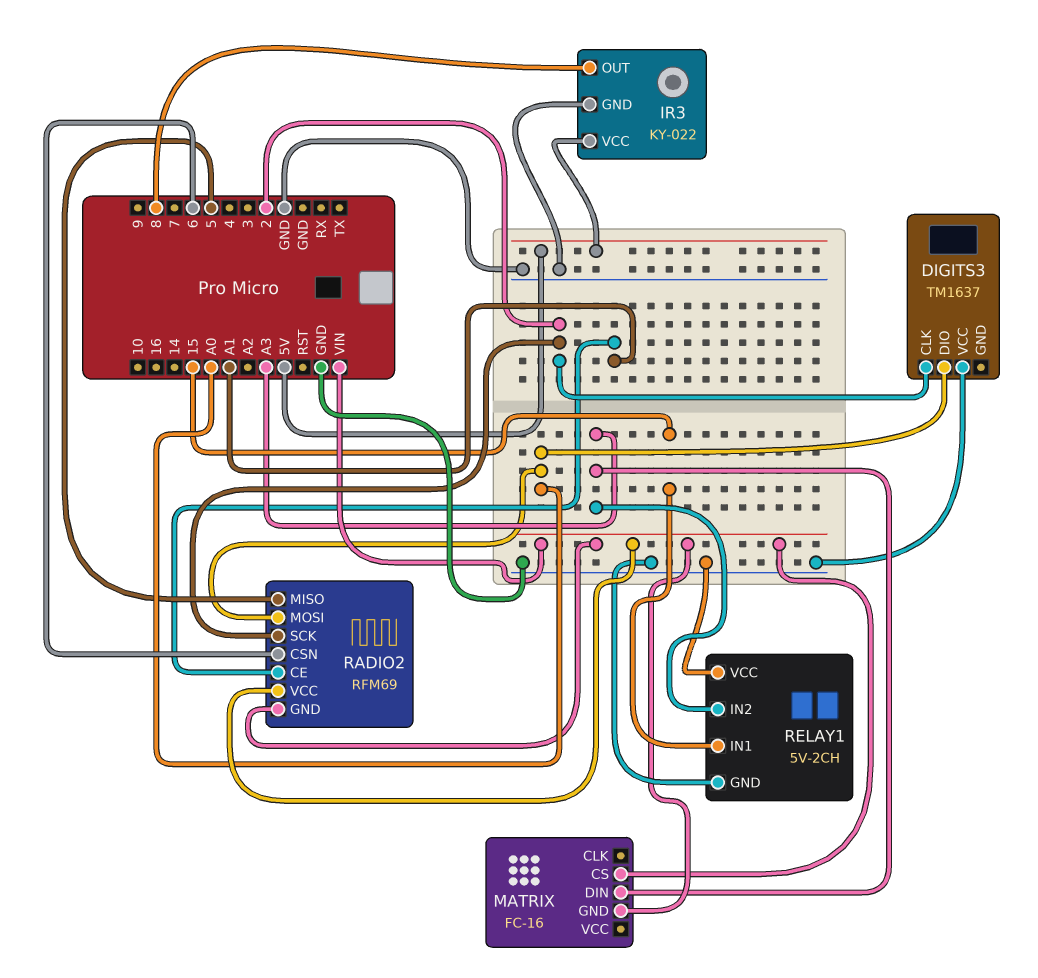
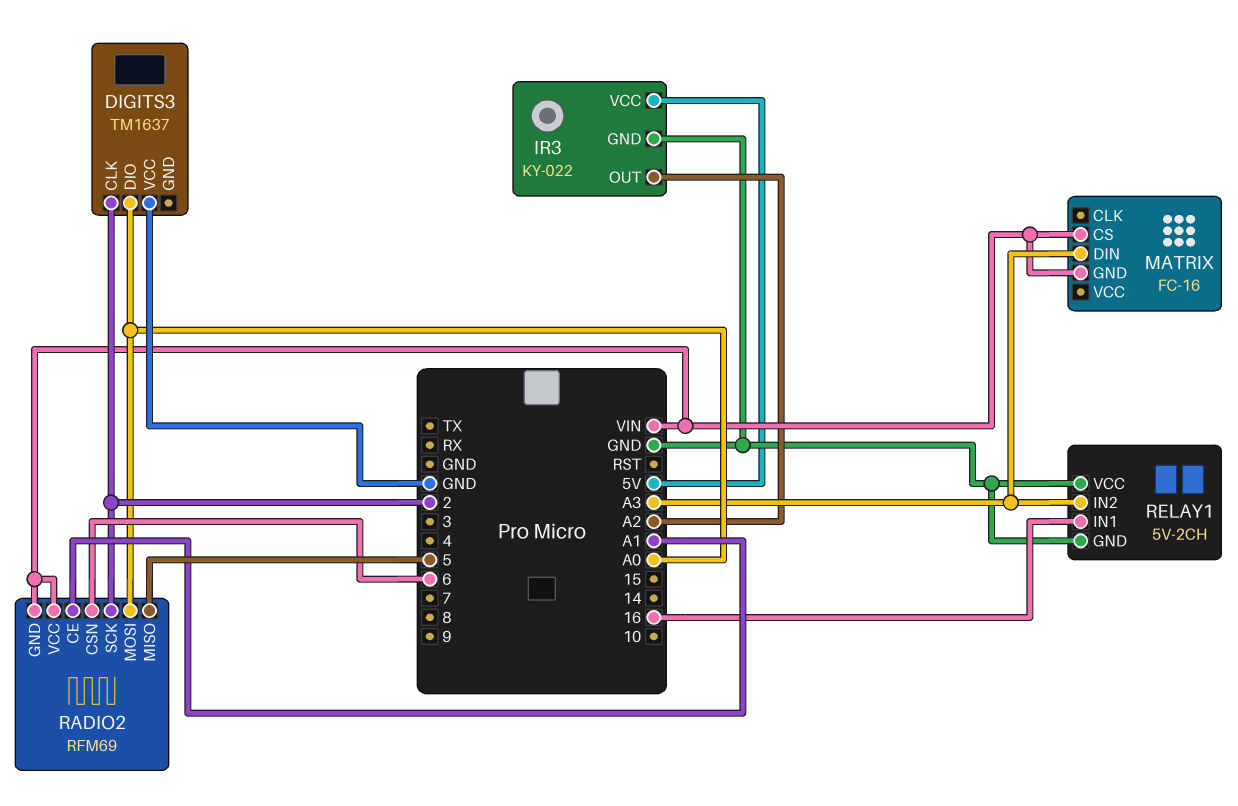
IR3 pin OUT: 8 -> A2
RELAY1 pin IN1: 15 -> 16

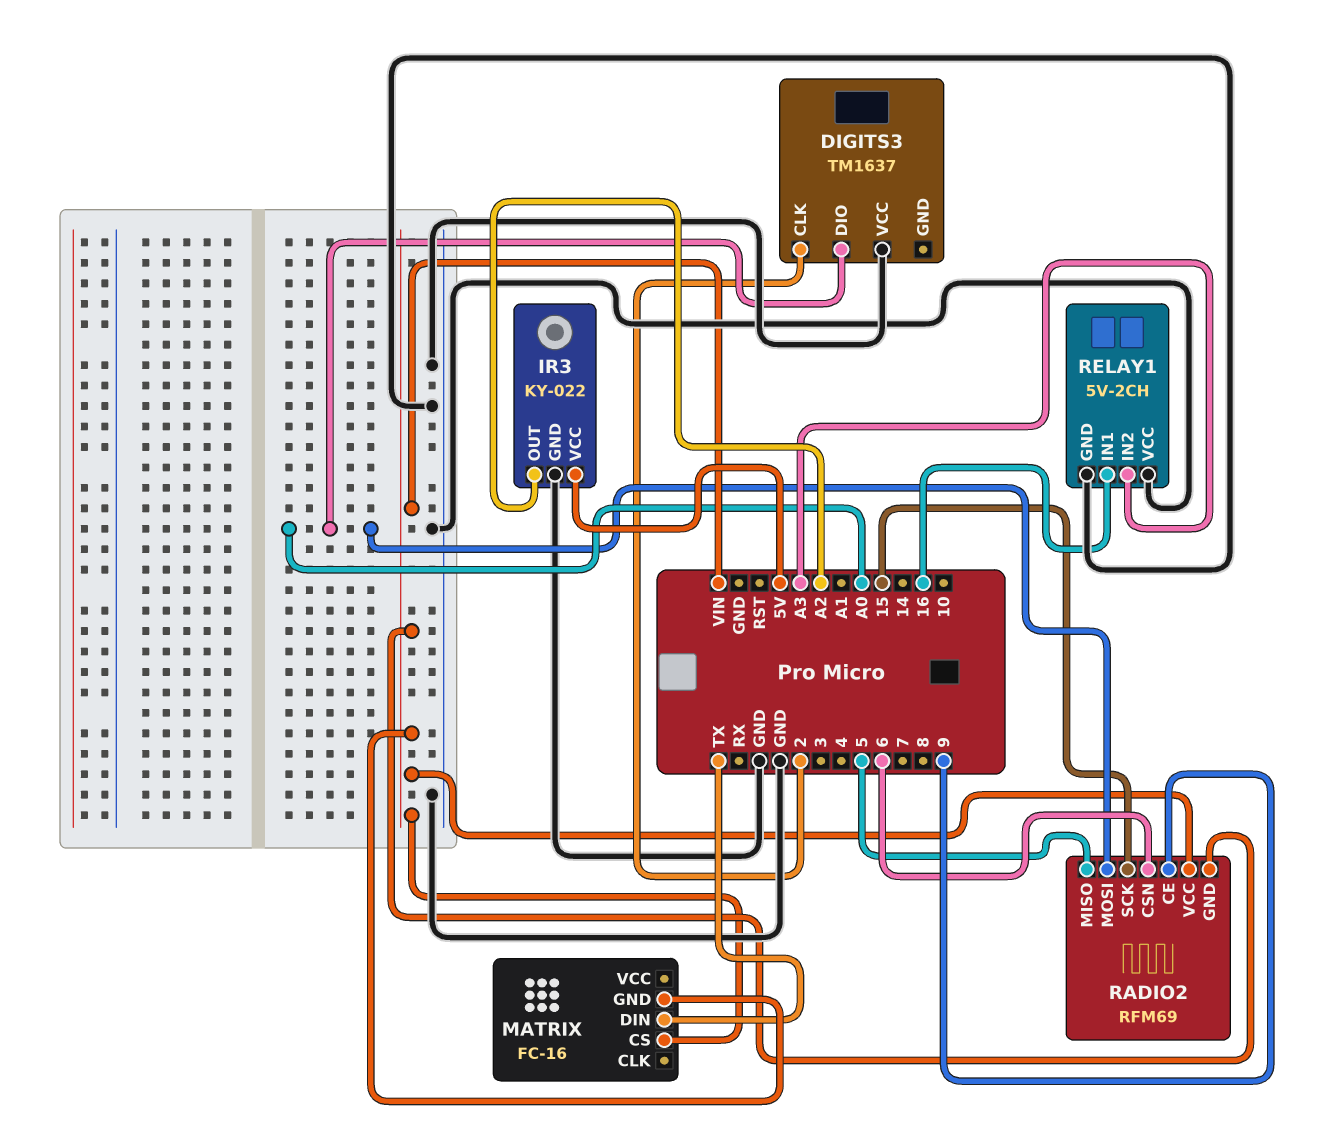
MATRIX pin DIN: A3 -> TX
RADIO2 pin CE: A1 -> 9
RADIO2 pin SCK: 2 -> 15

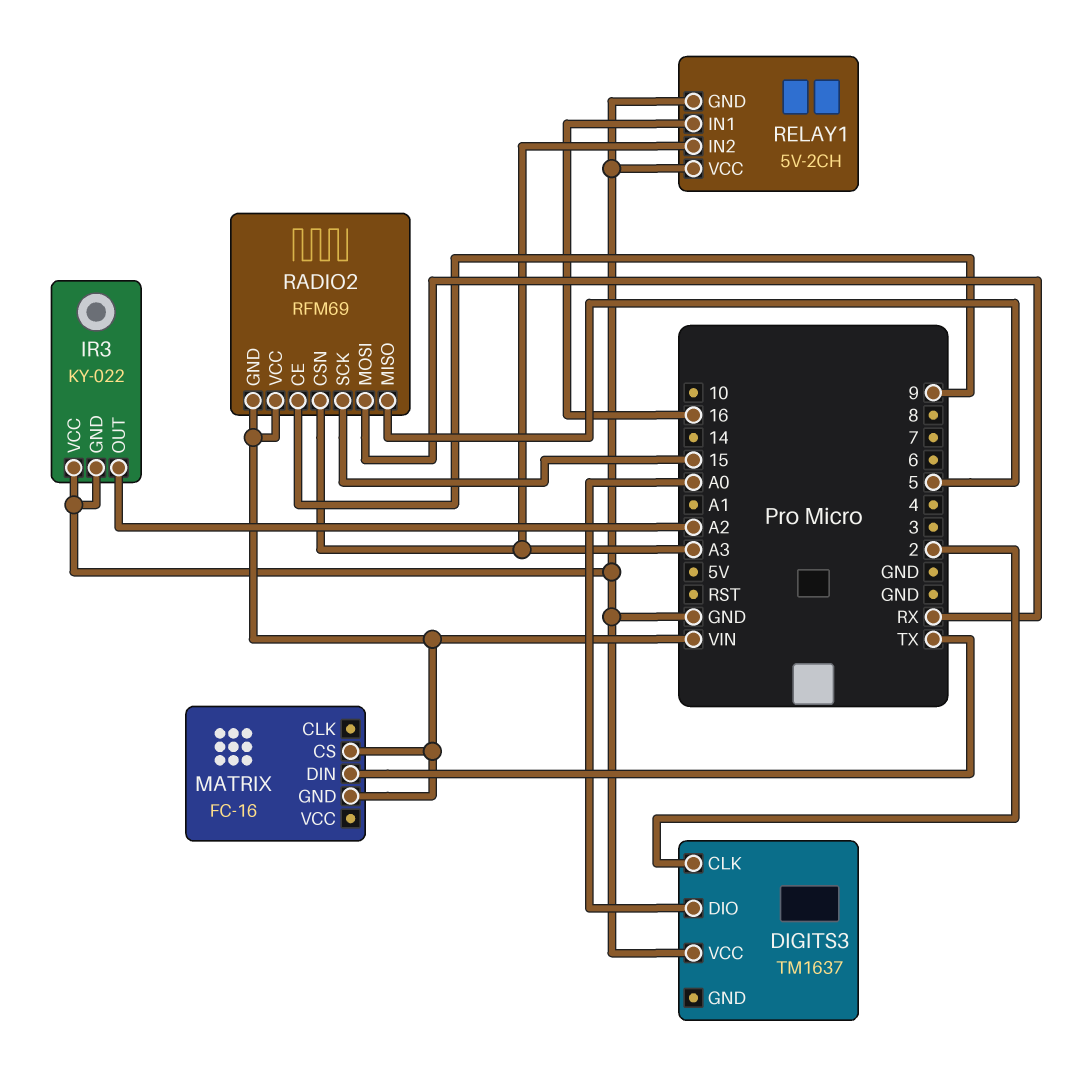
IR3 pin VCC: 5V -> GND
RADIO2 pin CSN: 6 -> A3
RADIO2 pin MOSI: A0 -> RX

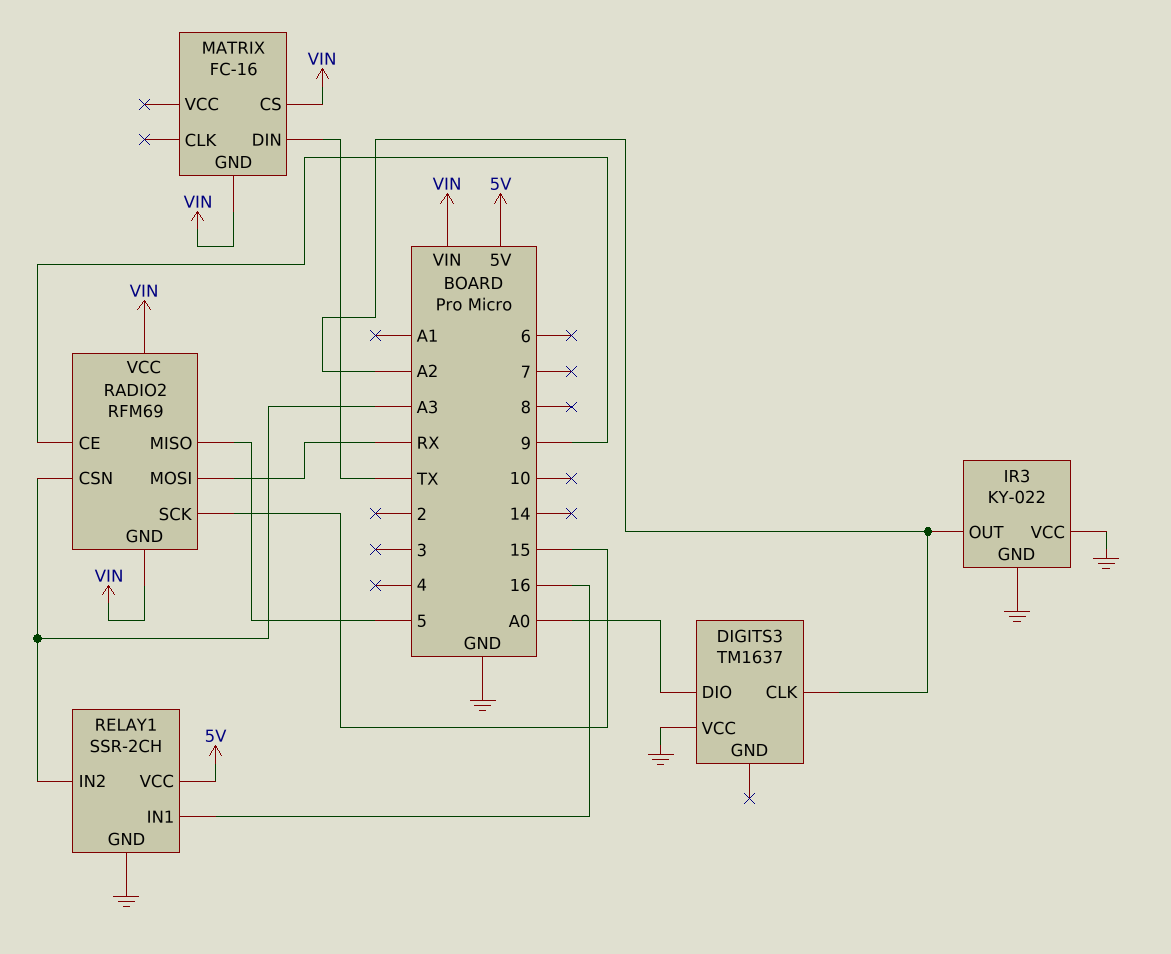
DIGITS3 pin CLK: 2 -> A2
RELAY1: 5V-2CH -> SSR-2CH
RELAY1 pin VCC: GND -> 5V

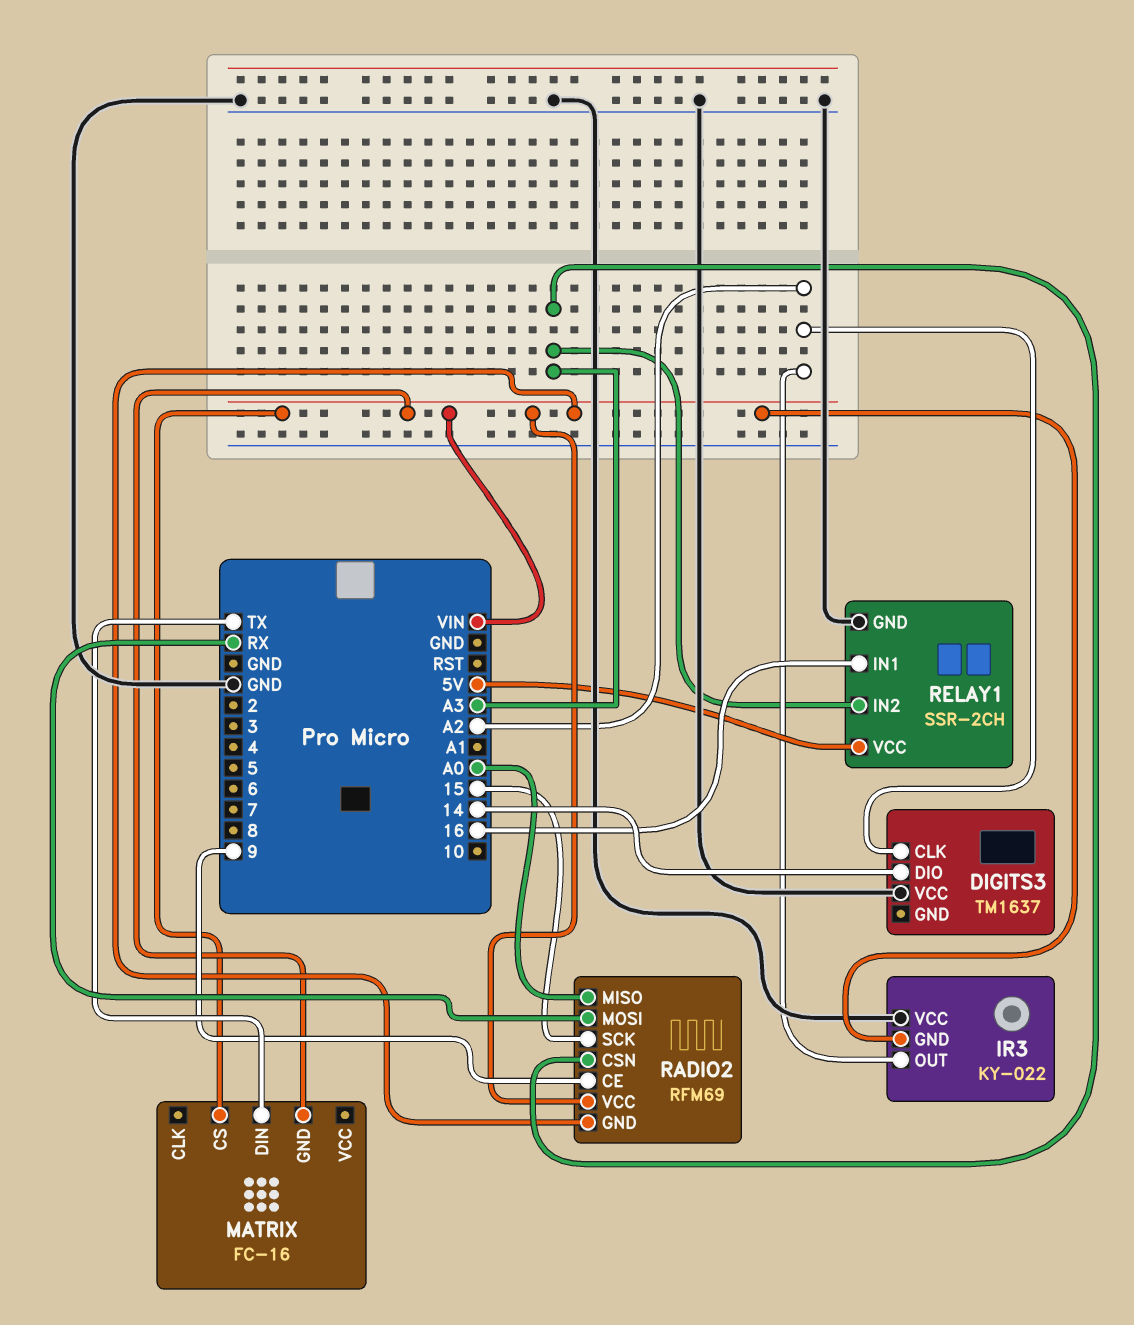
DIGITS3 pin DIO: A0 -> 14
IR3 pin GND: GND -> VIN
RADIO2 pin MISO: 5 -> A0

